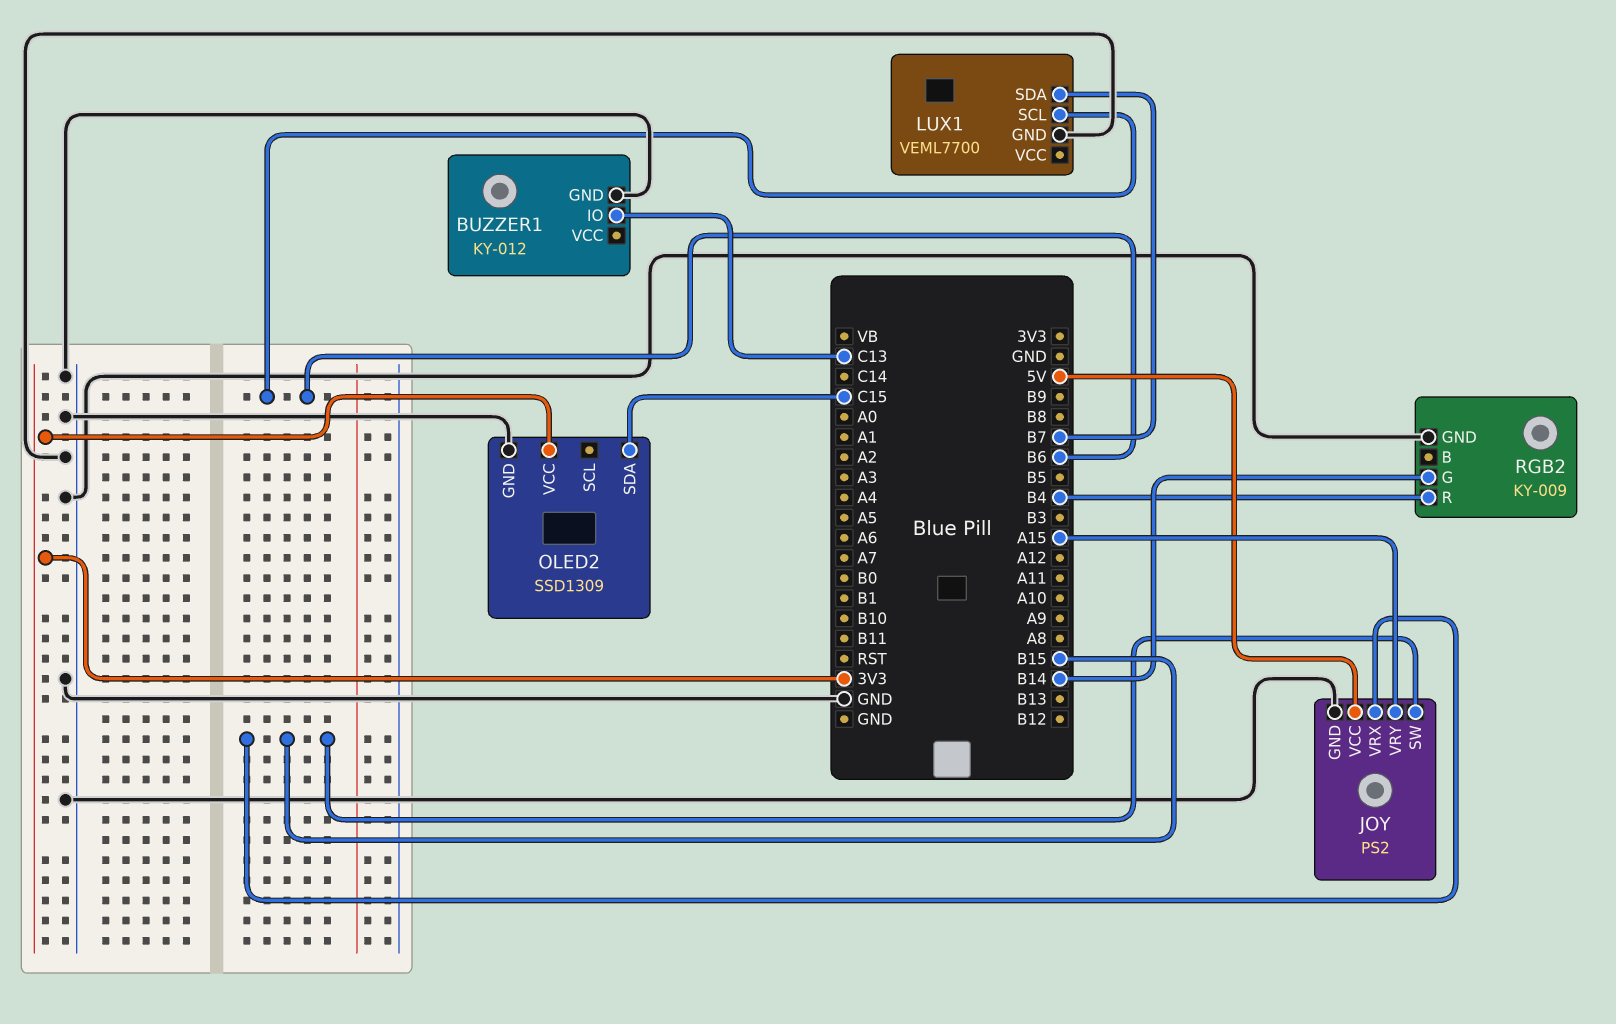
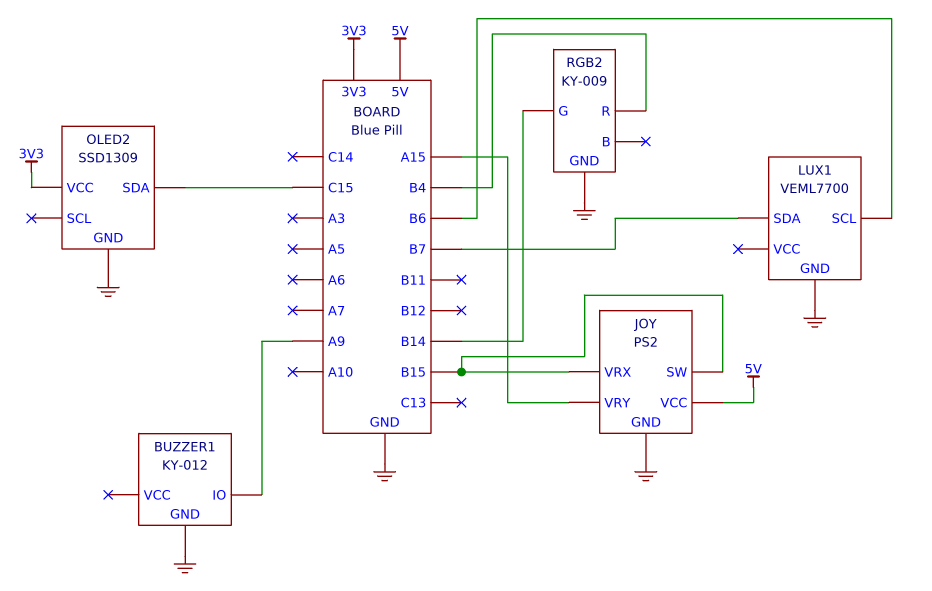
BUZZER1 pin IO: C13 -> A9

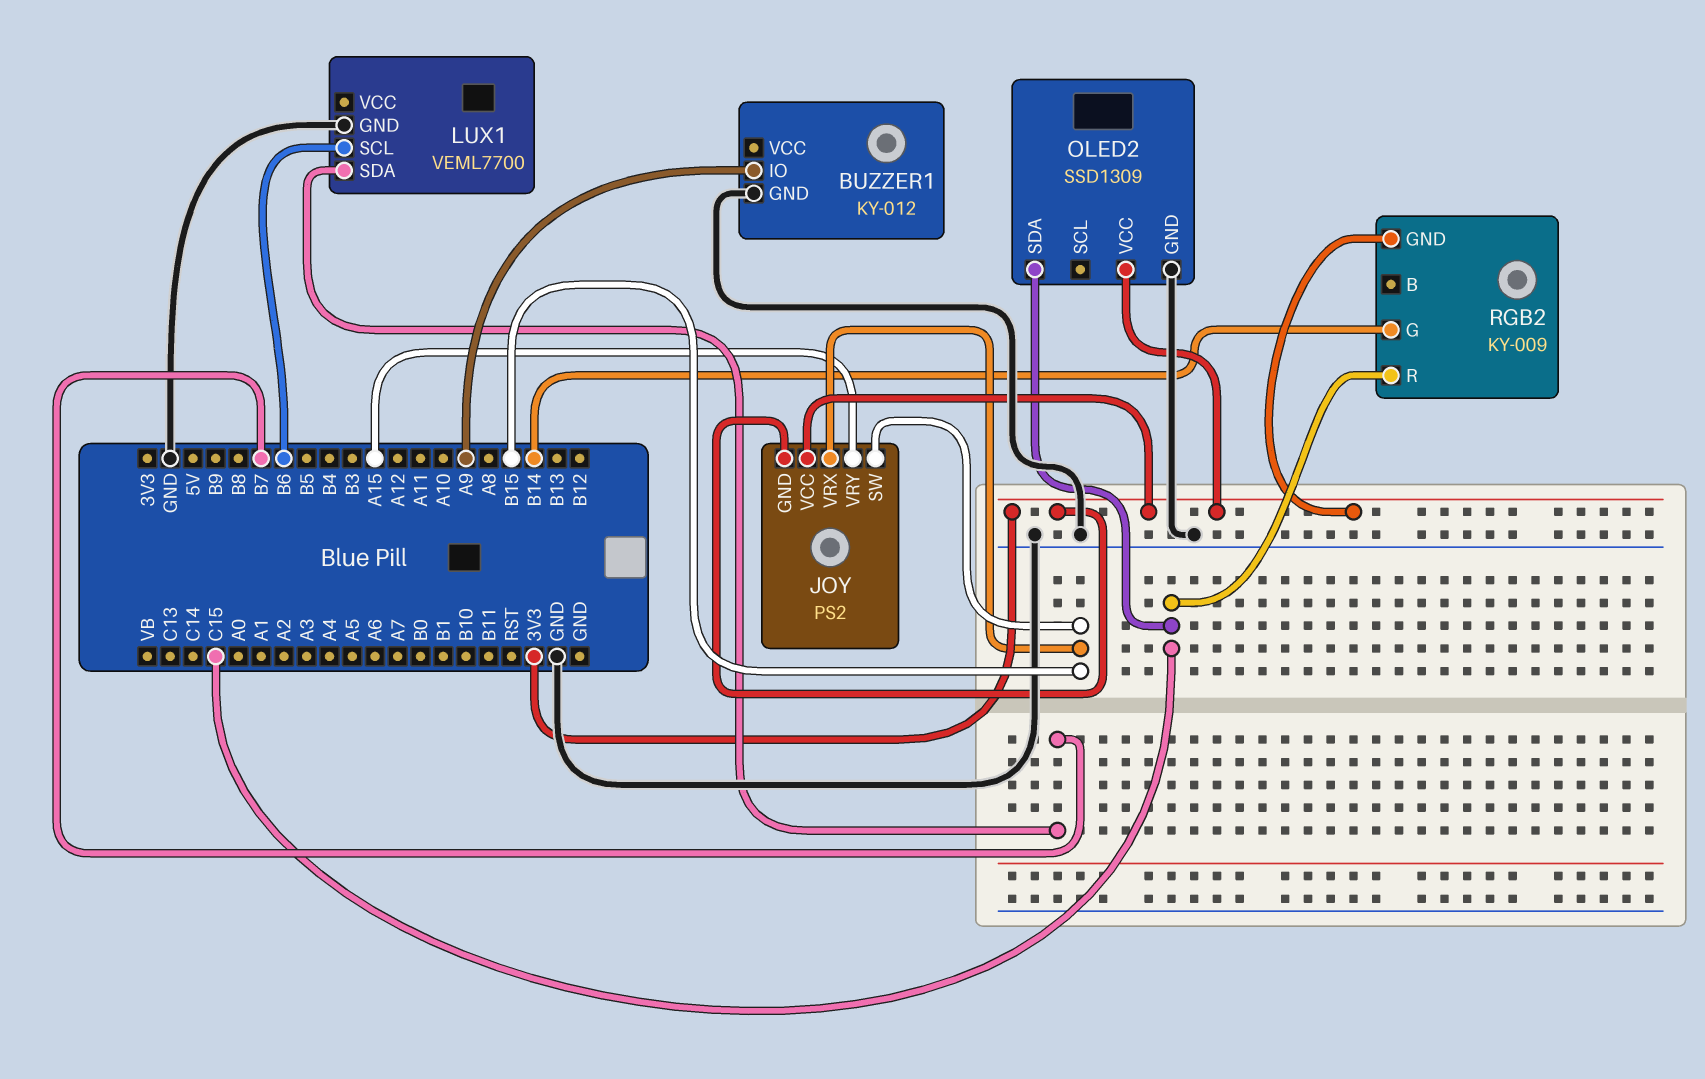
JOY pin GND: GND -> 3V3
JOY pin VCC: 5V -> 3V3
RGB2 pin GND: GND -> 3V3
RGB2 pin R: B4 -> C15

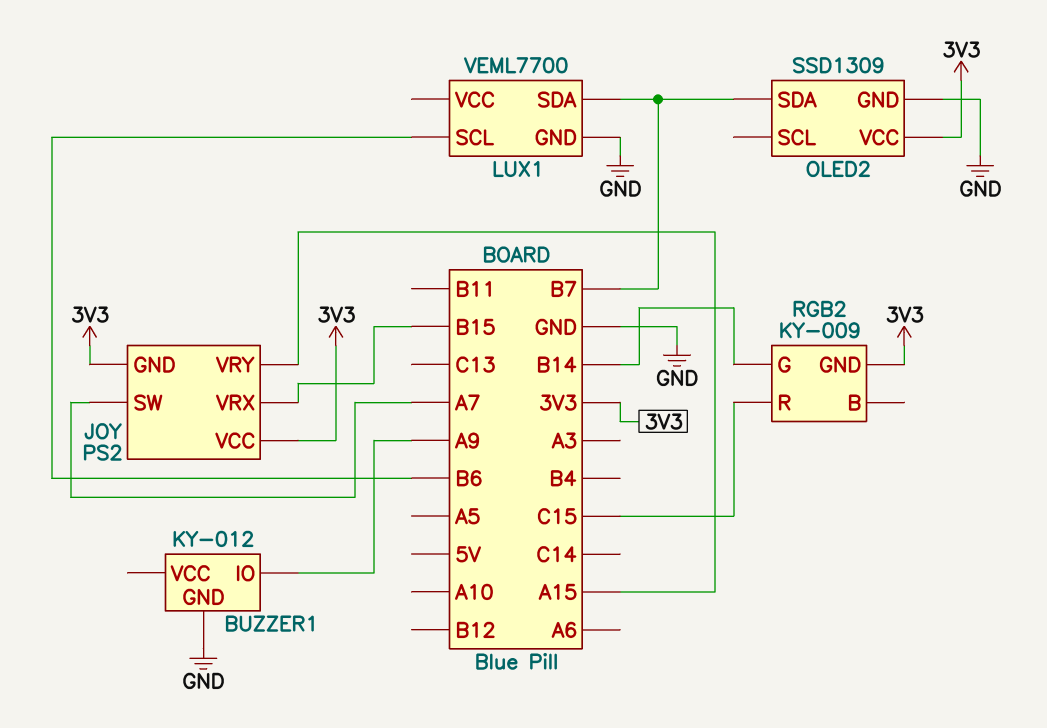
JOY pin SW: B15 -> A7
OLED2 pin SDA: C15 -> B7

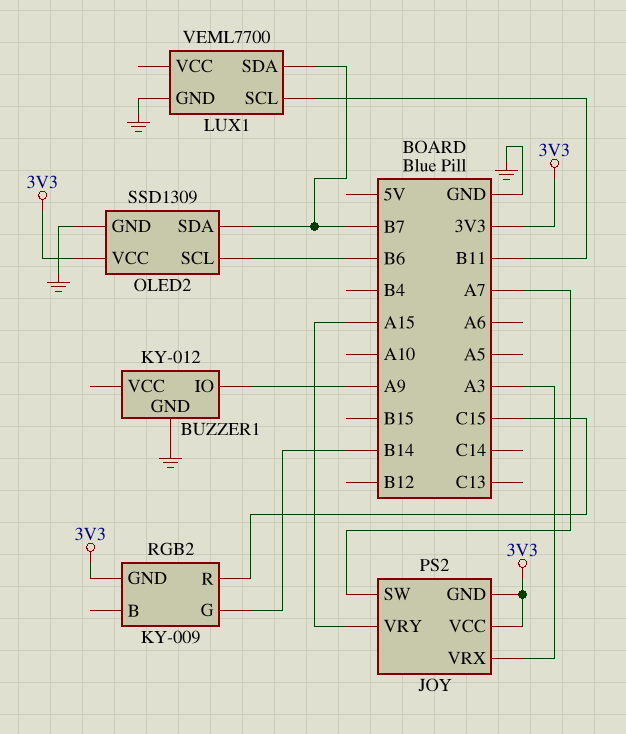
JOY pin VRX: B15 -> A3
LUX1 pin SCL: B6 -> B11
OLED2 pin SCL: none -> B6

